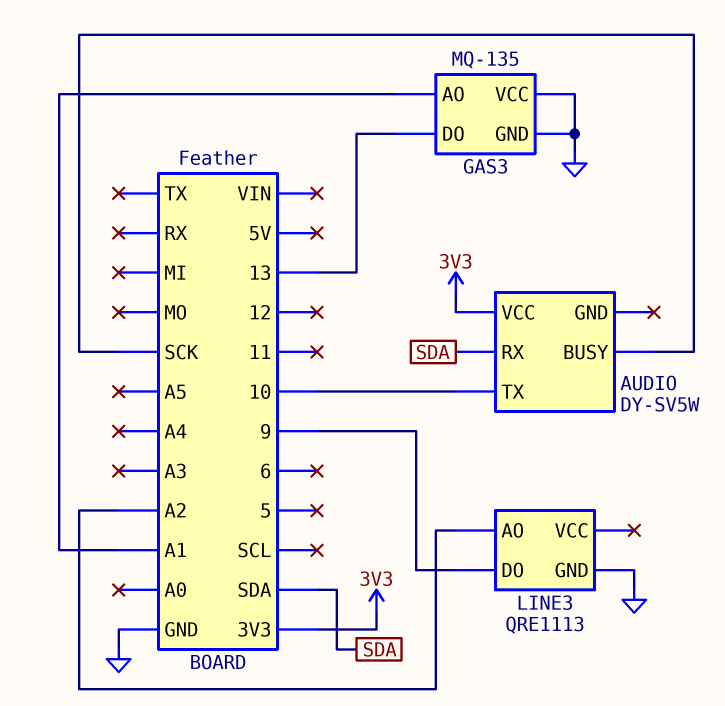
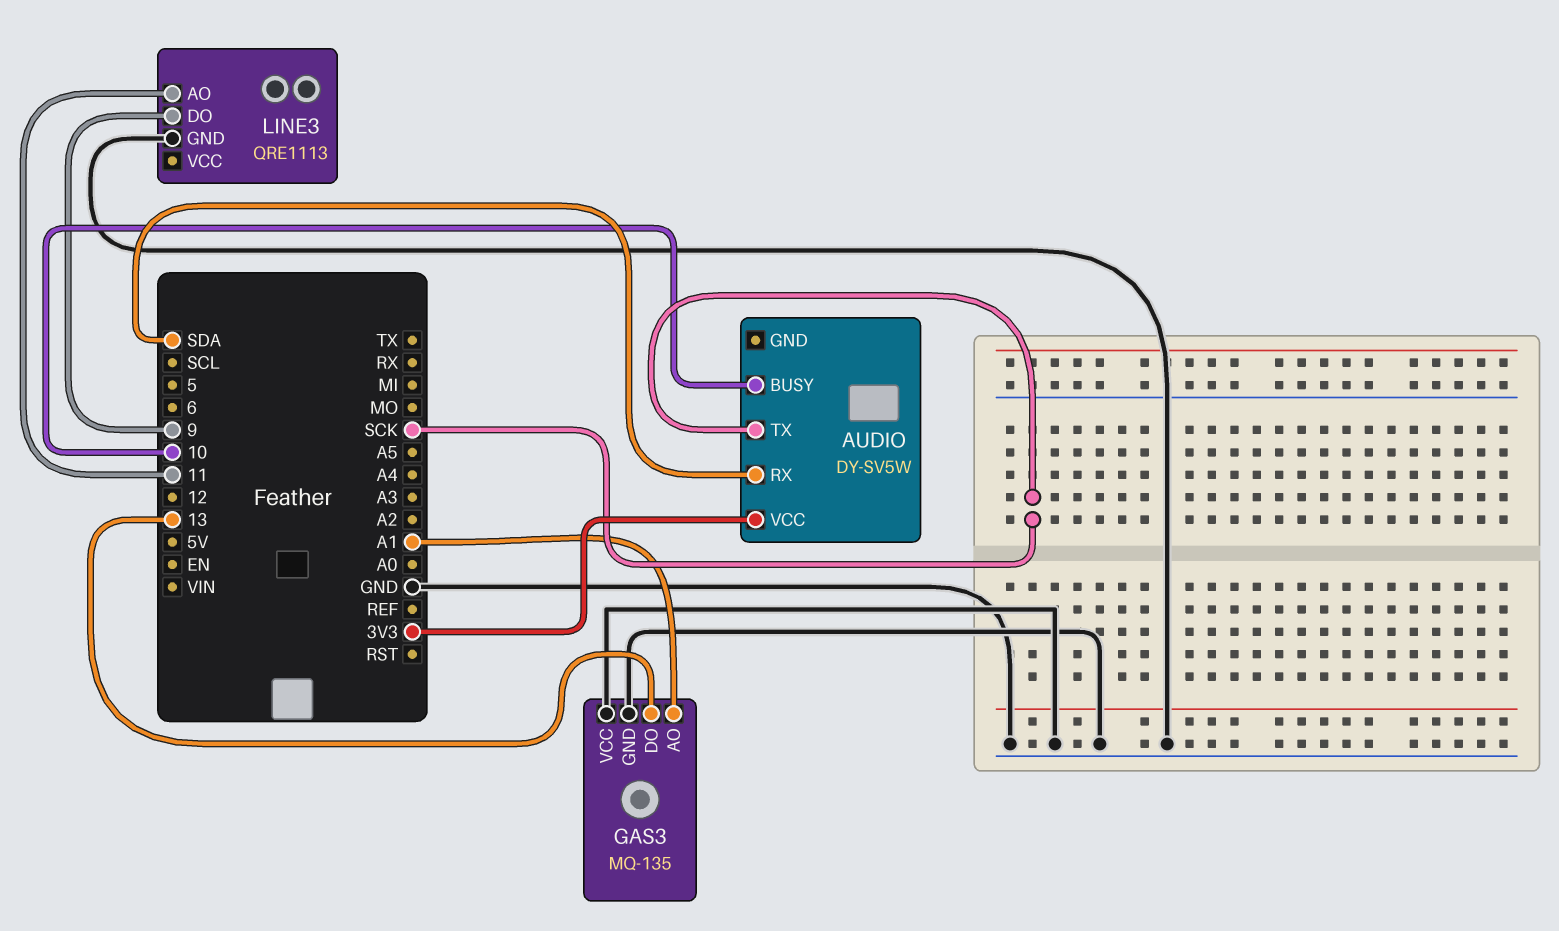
AUDIO pin BUSY: SCK -> 10
AUDIO pin TX: 10 -> SCK
LINE3 pin AO: A2 -> 11

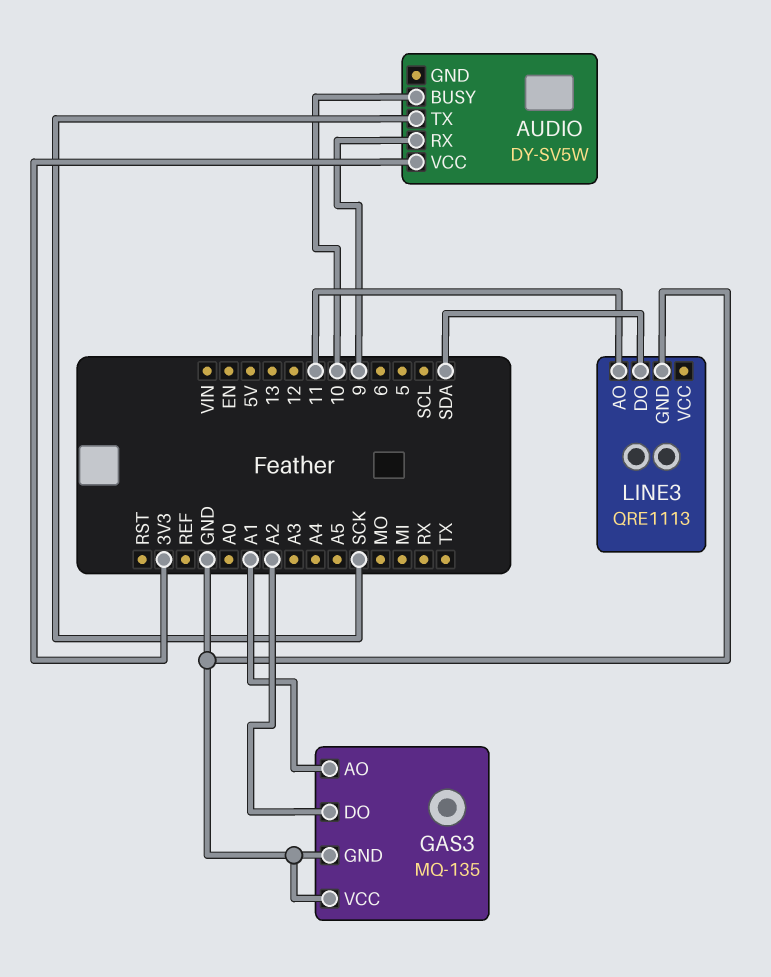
AUDIO pin RX: SDA -> 9
GAS3 pin DO: 13 -> A2
LINE3 pin DO: 9 -> SDA

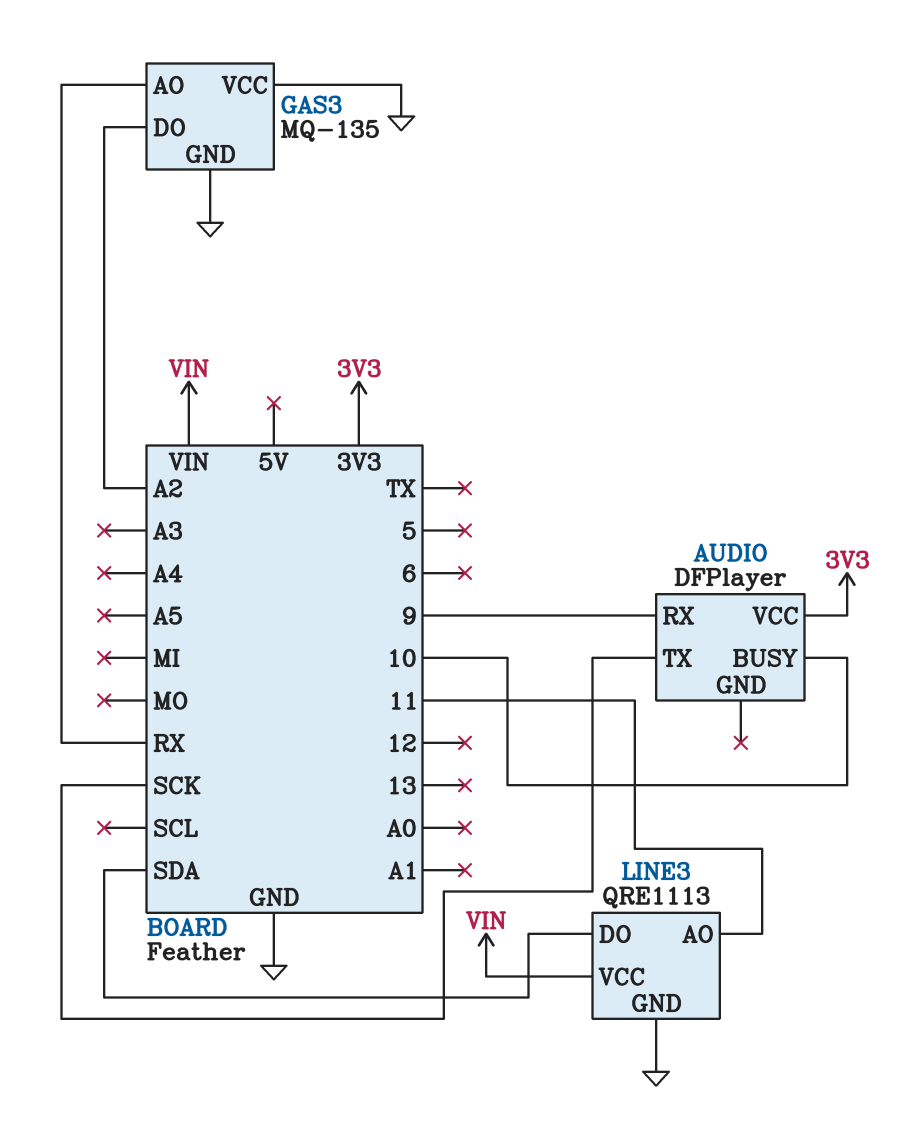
AUDIO: DY-SV5W -> DFPlayer
GAS3 pin AO: A1 -> RX
LINE3 pin VCC: none -> VIN

